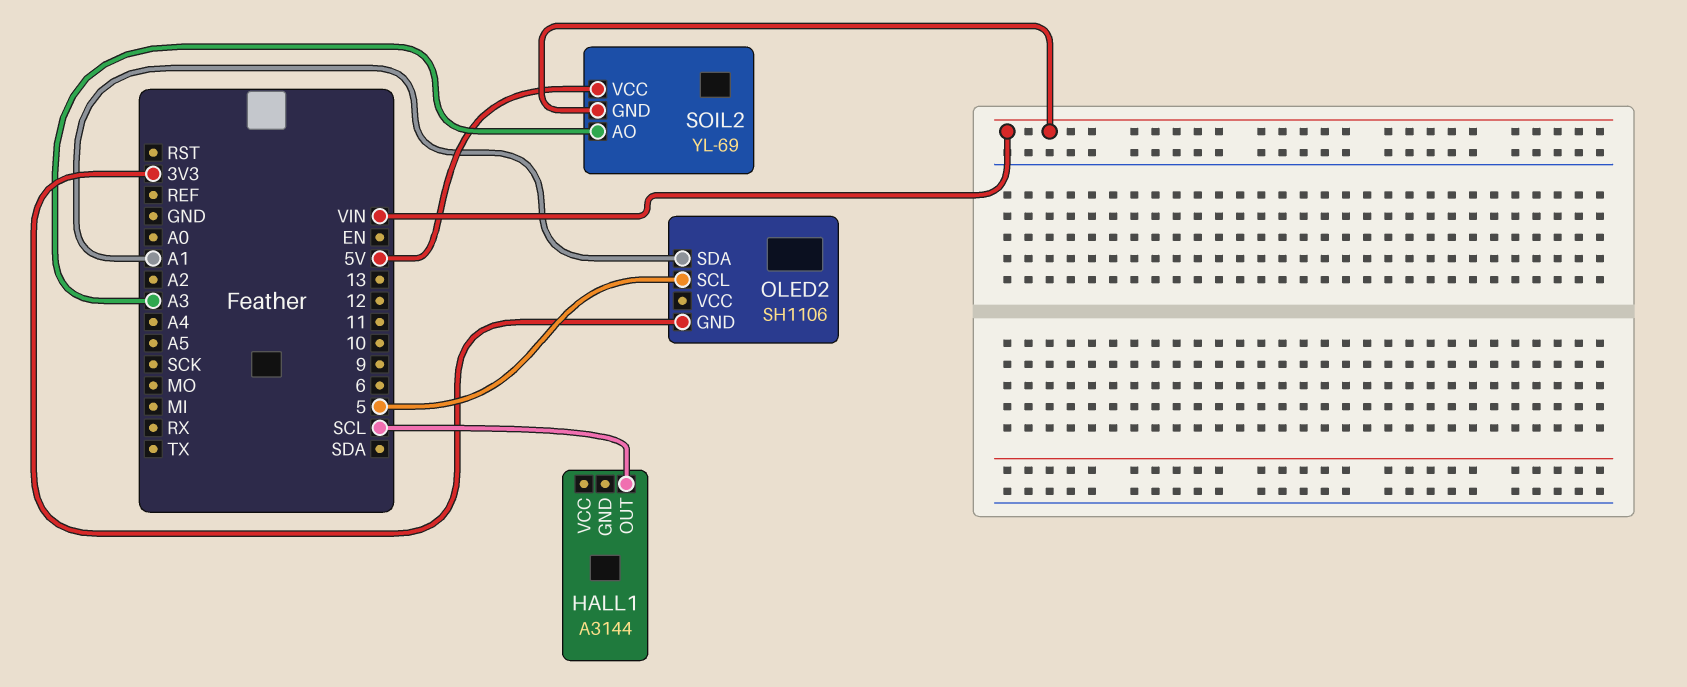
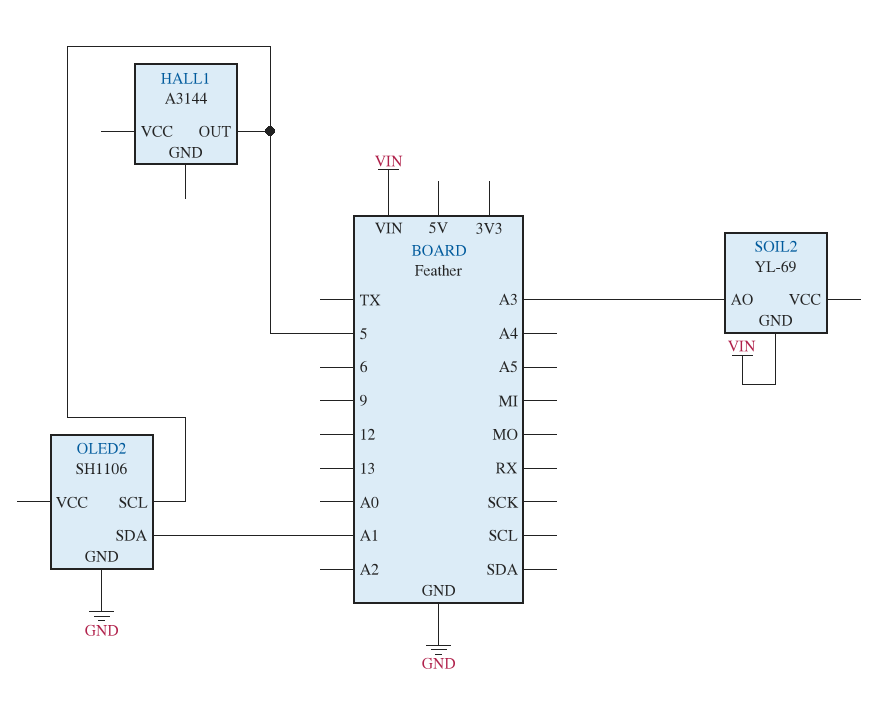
HALL1 pin OUT: SCL -> 5
OLED2 pin GND: 3V3 -> GND
SOIL2 pin VCC: 5V -> none

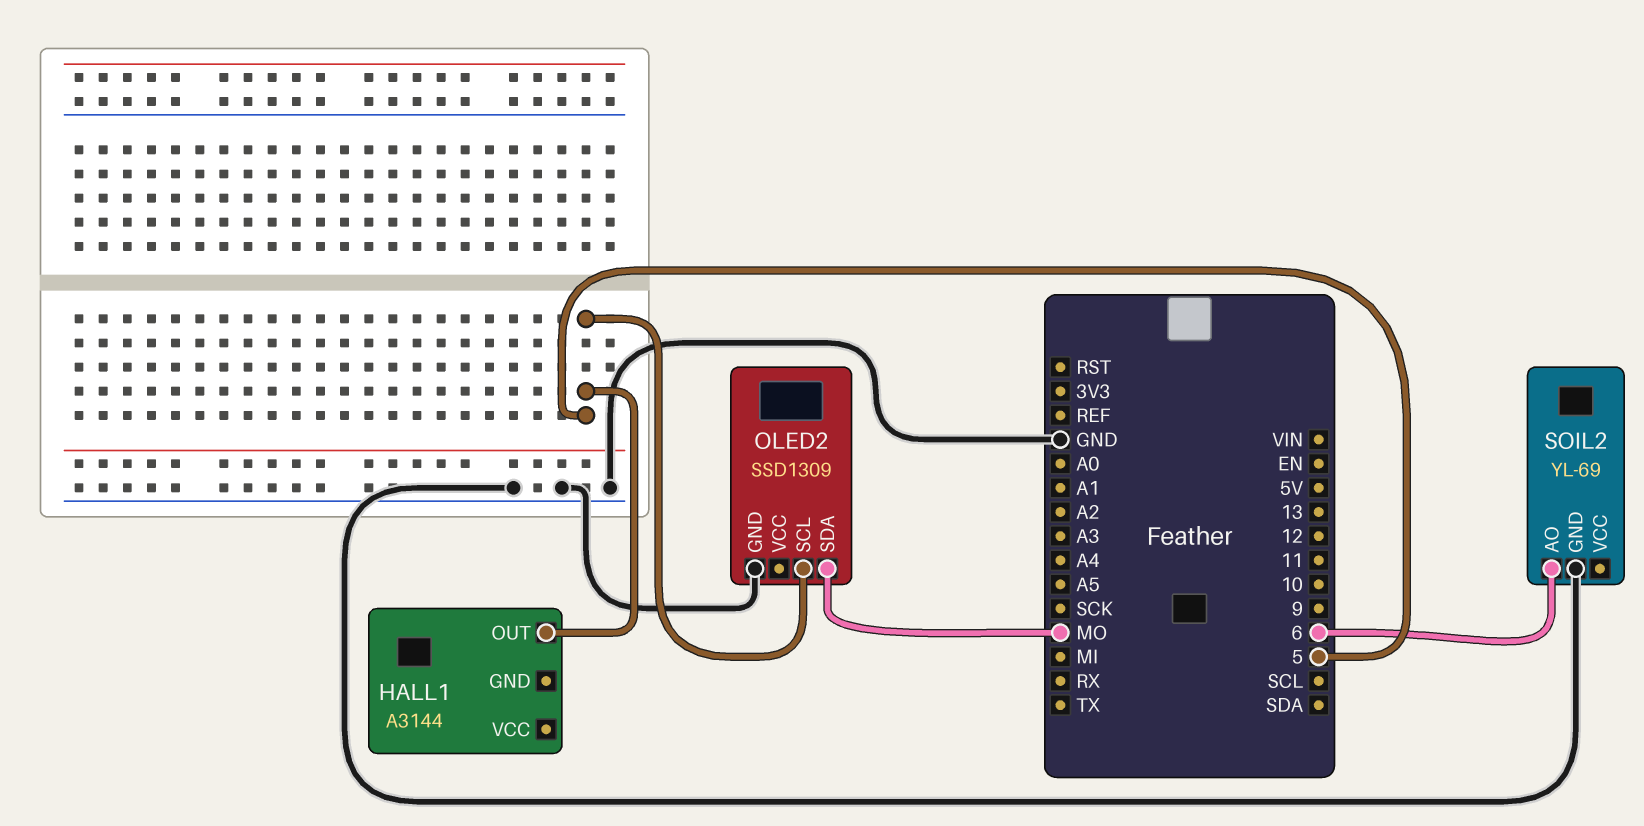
OLED2: SH1106 -> SSD1309
OLED2 pin SDA: A1 -> MO
SOIL2 pin AO: A3 -> 6
SOIL2 pin GND: VIN -> GND

